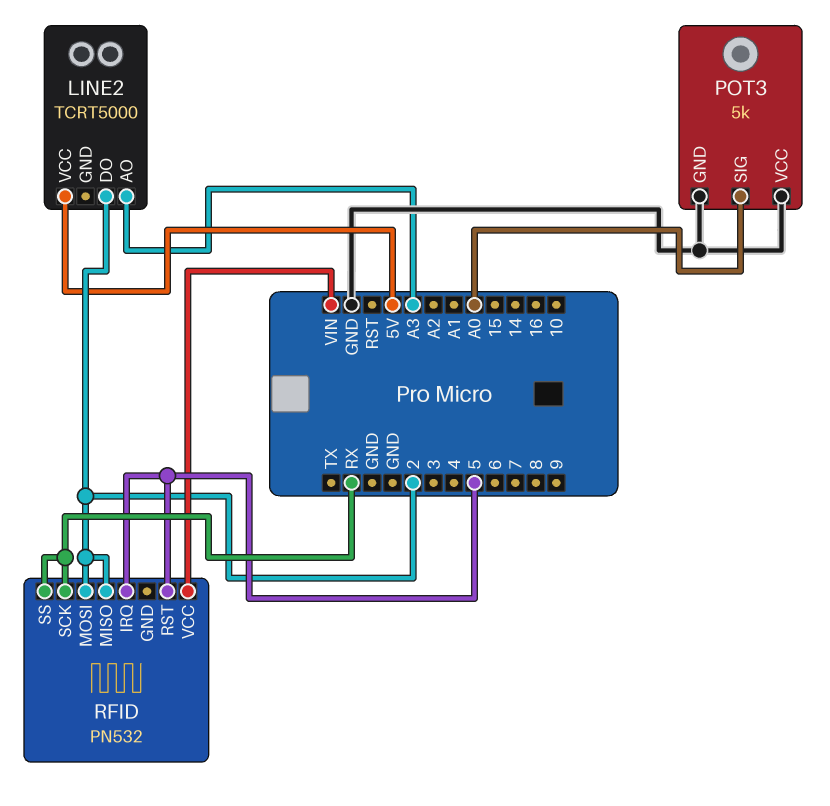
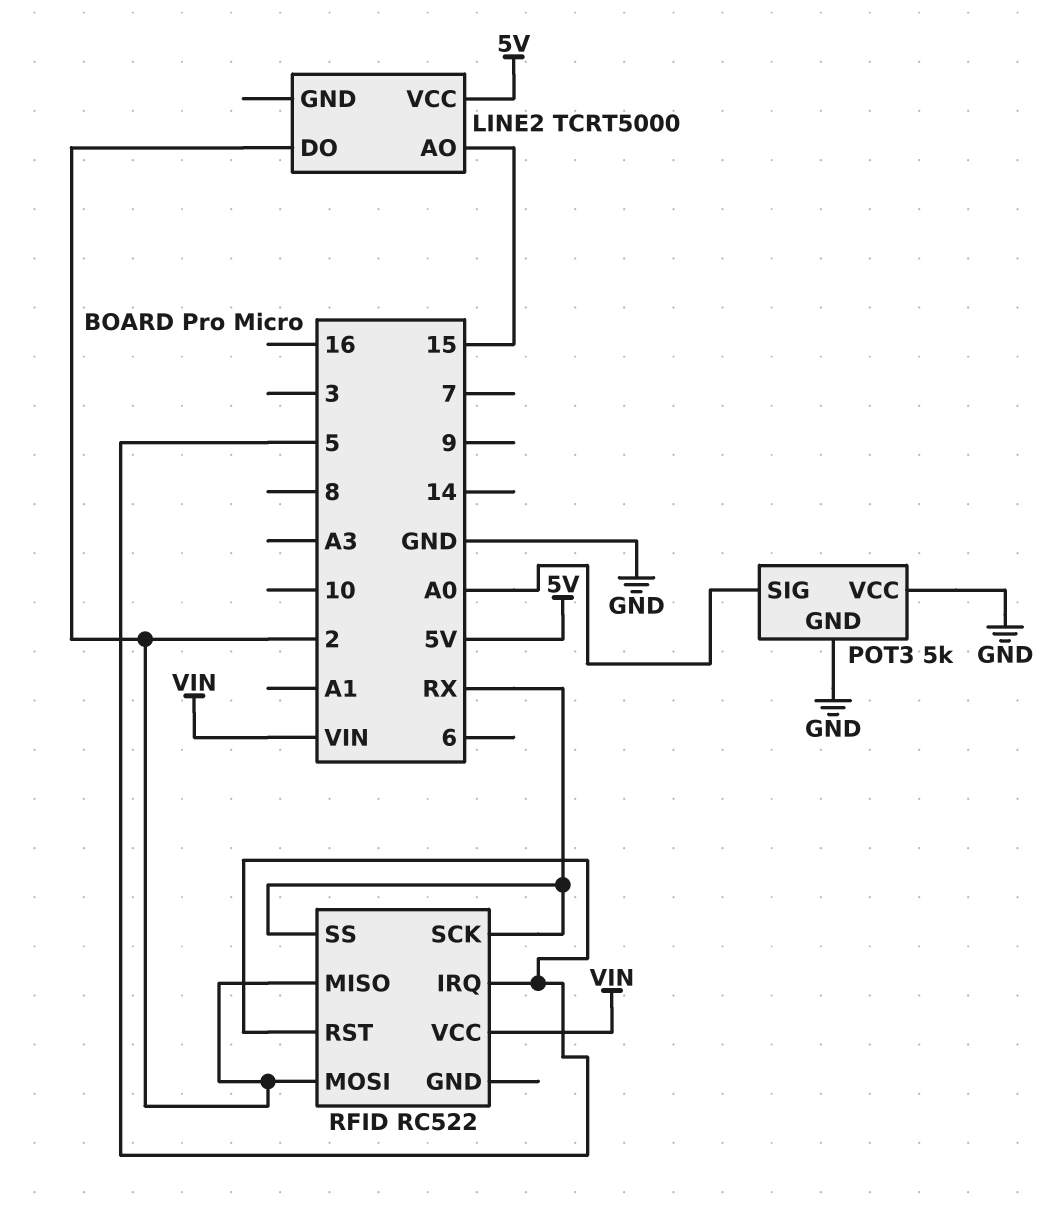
LINE2 pin AO: A3 -> 15
RFID: PN532 -> RC522

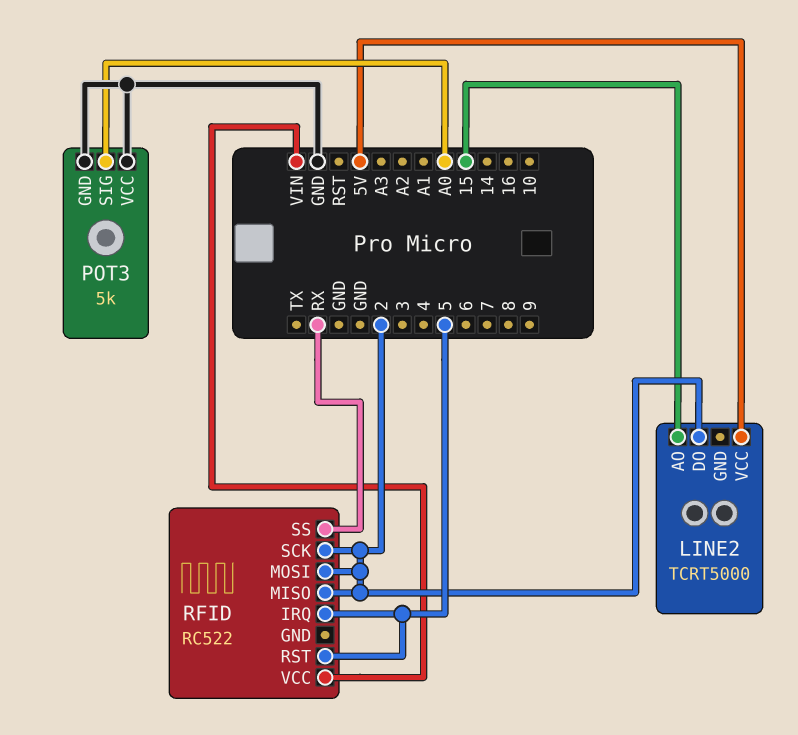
RFID pin SCK: RX -> 2

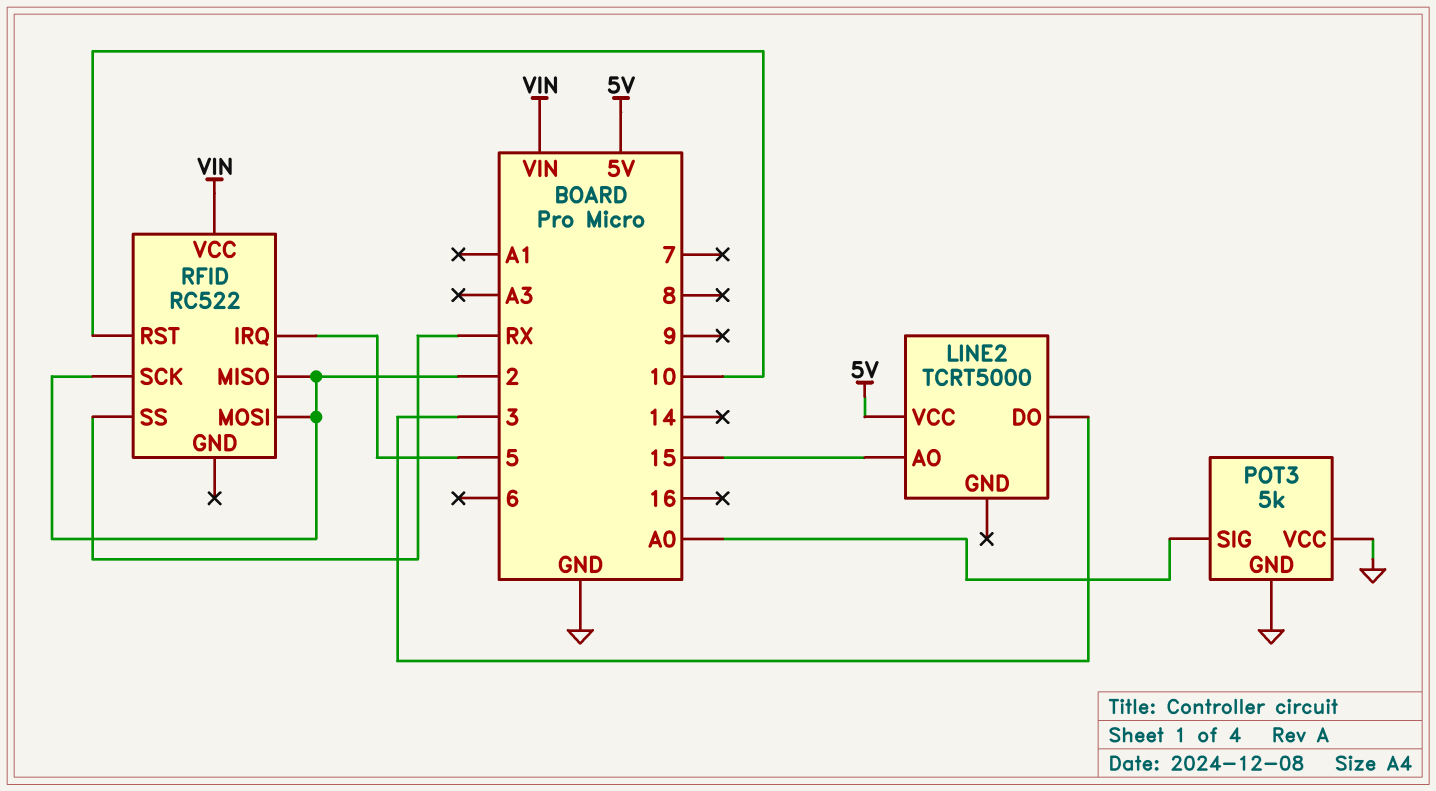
LINE2 pin DO: 2 -> 3
RFID pin RST: 5 -> 10

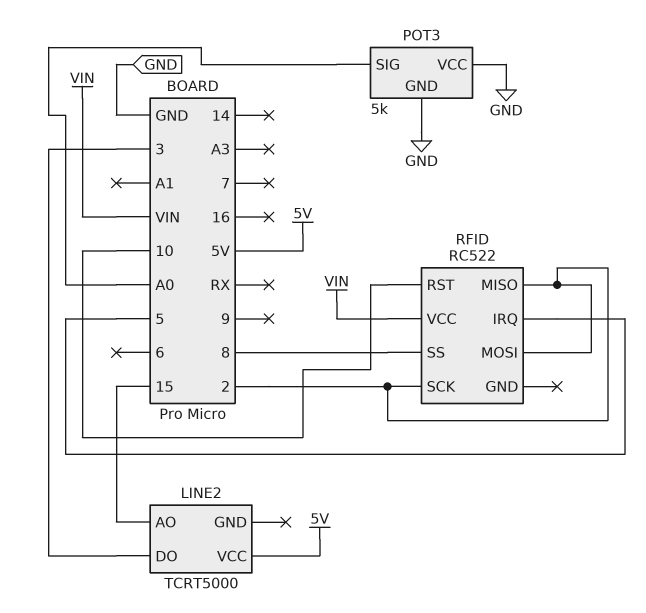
RFID pin SS: RX -> 8

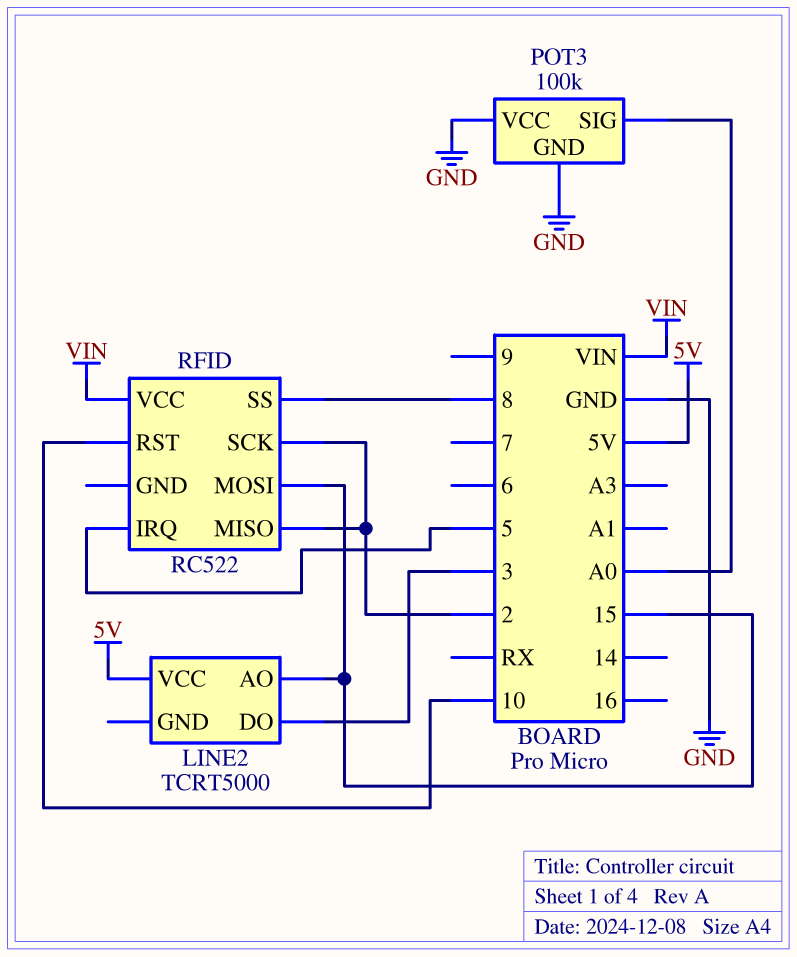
POT3: 5k -> 100k
RFID pin MOSI: 2 -> 15

